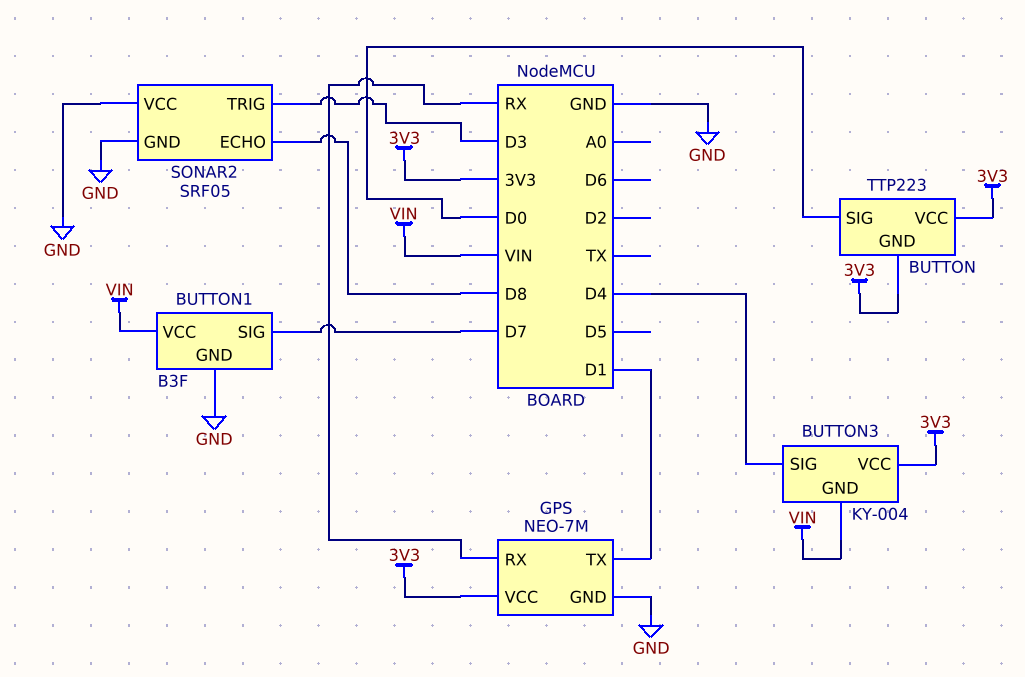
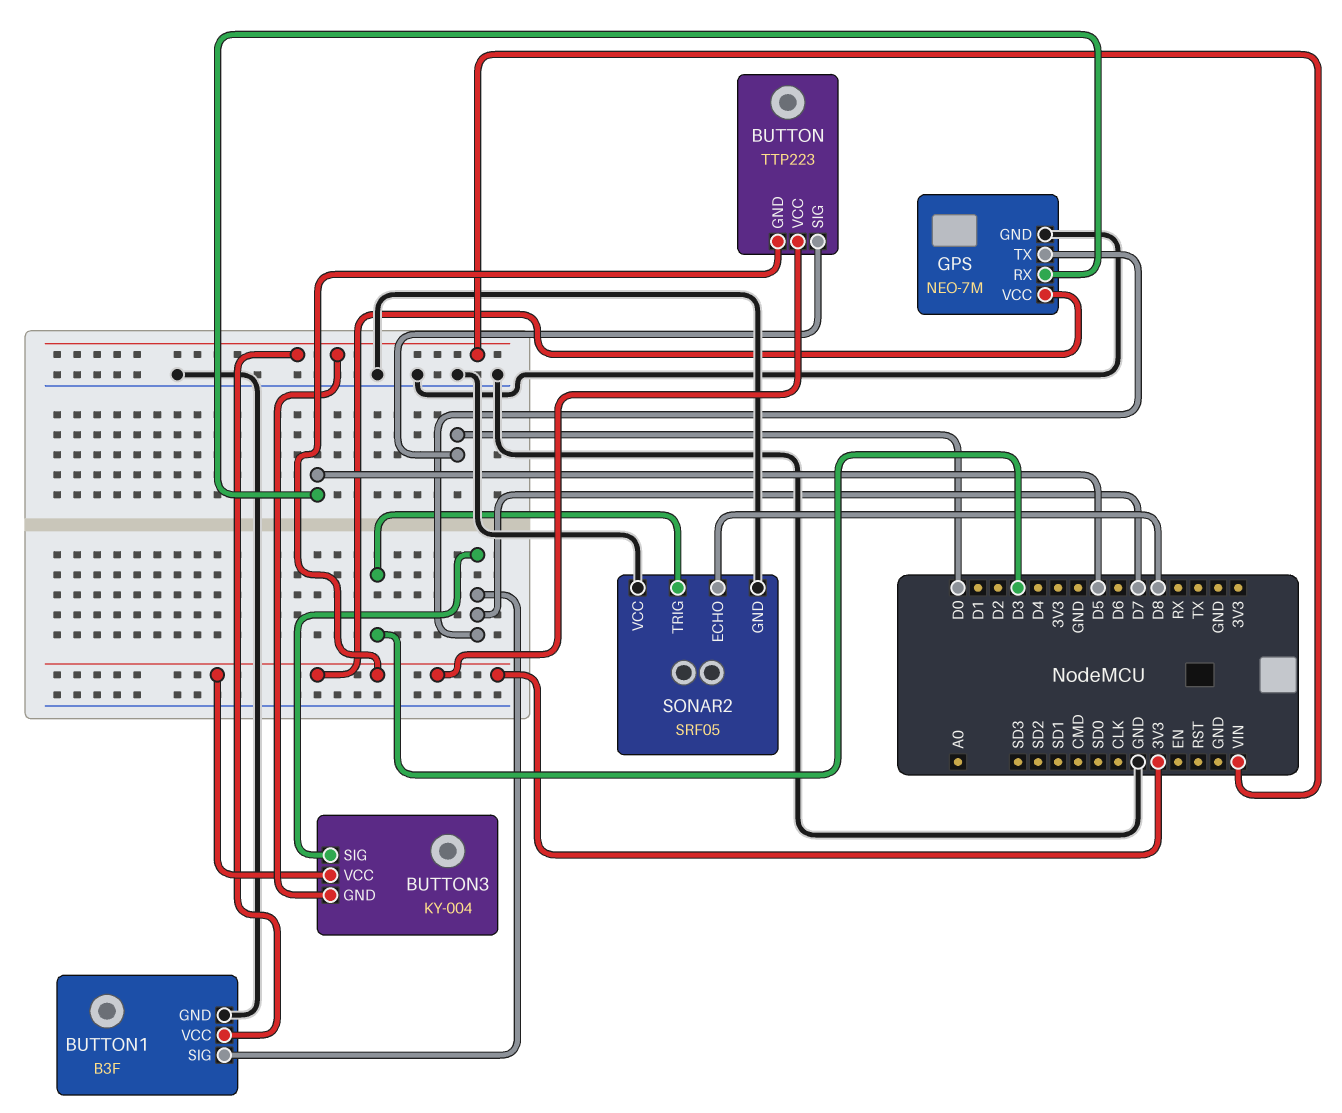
BUTTON3 pin SIG: D4 -> D7
GPS pin RX: RX -> D5
GPS pin TX: D1 -> D7

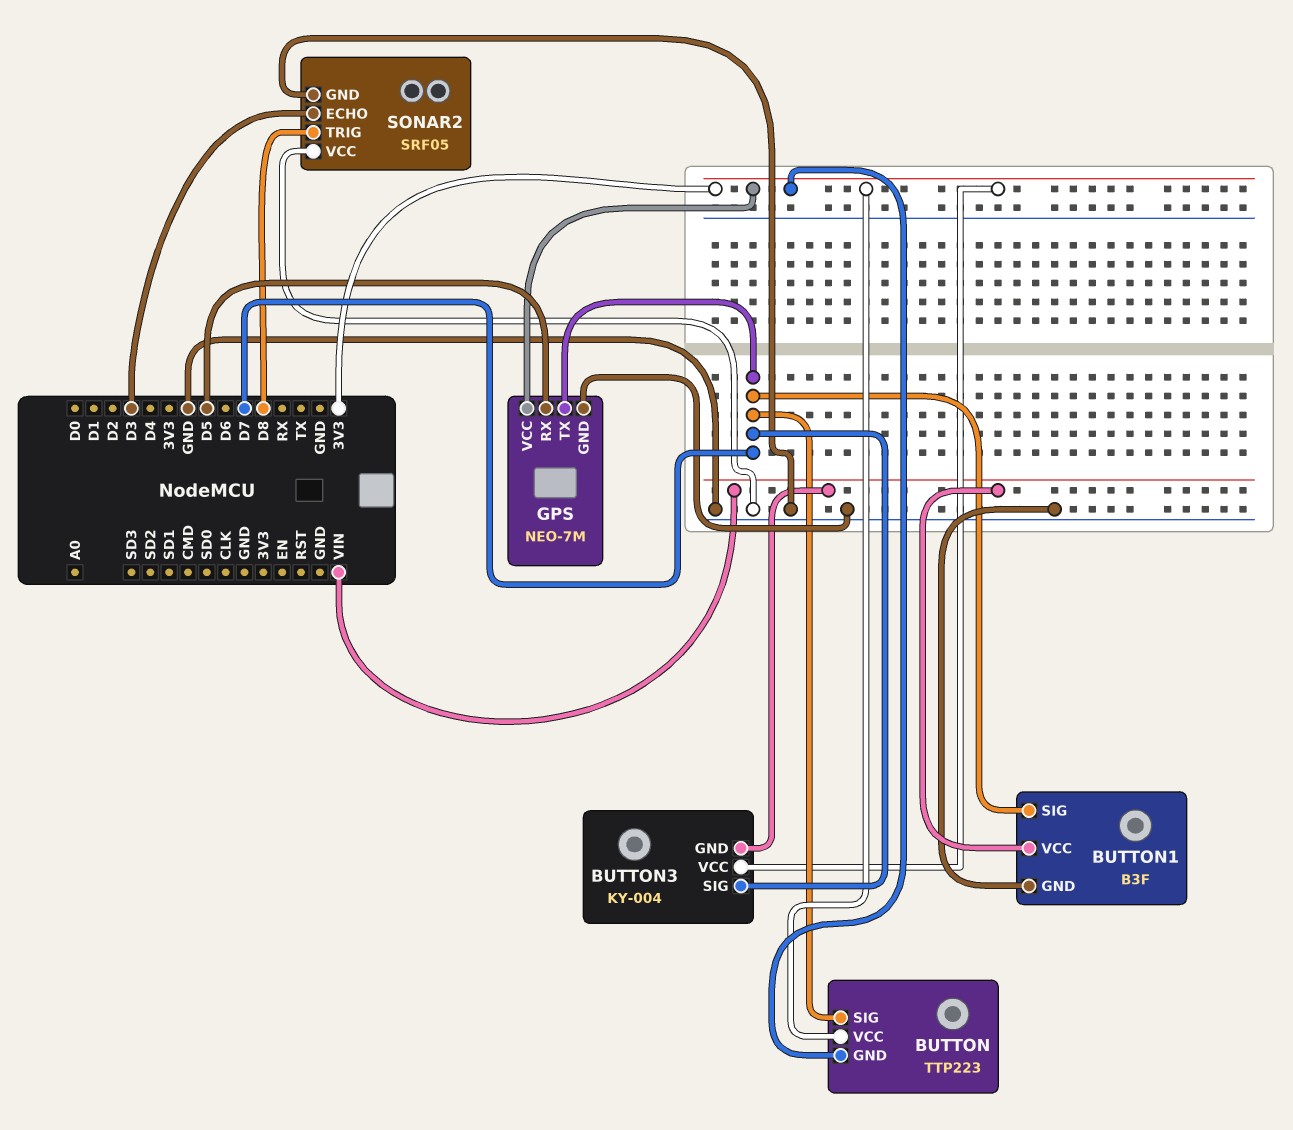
BUTTON pin SIG: D0 -> D7
SONAR2 pin ECHO: D8 -> D3
SONAR2 pin TRIG: D3 -> D8

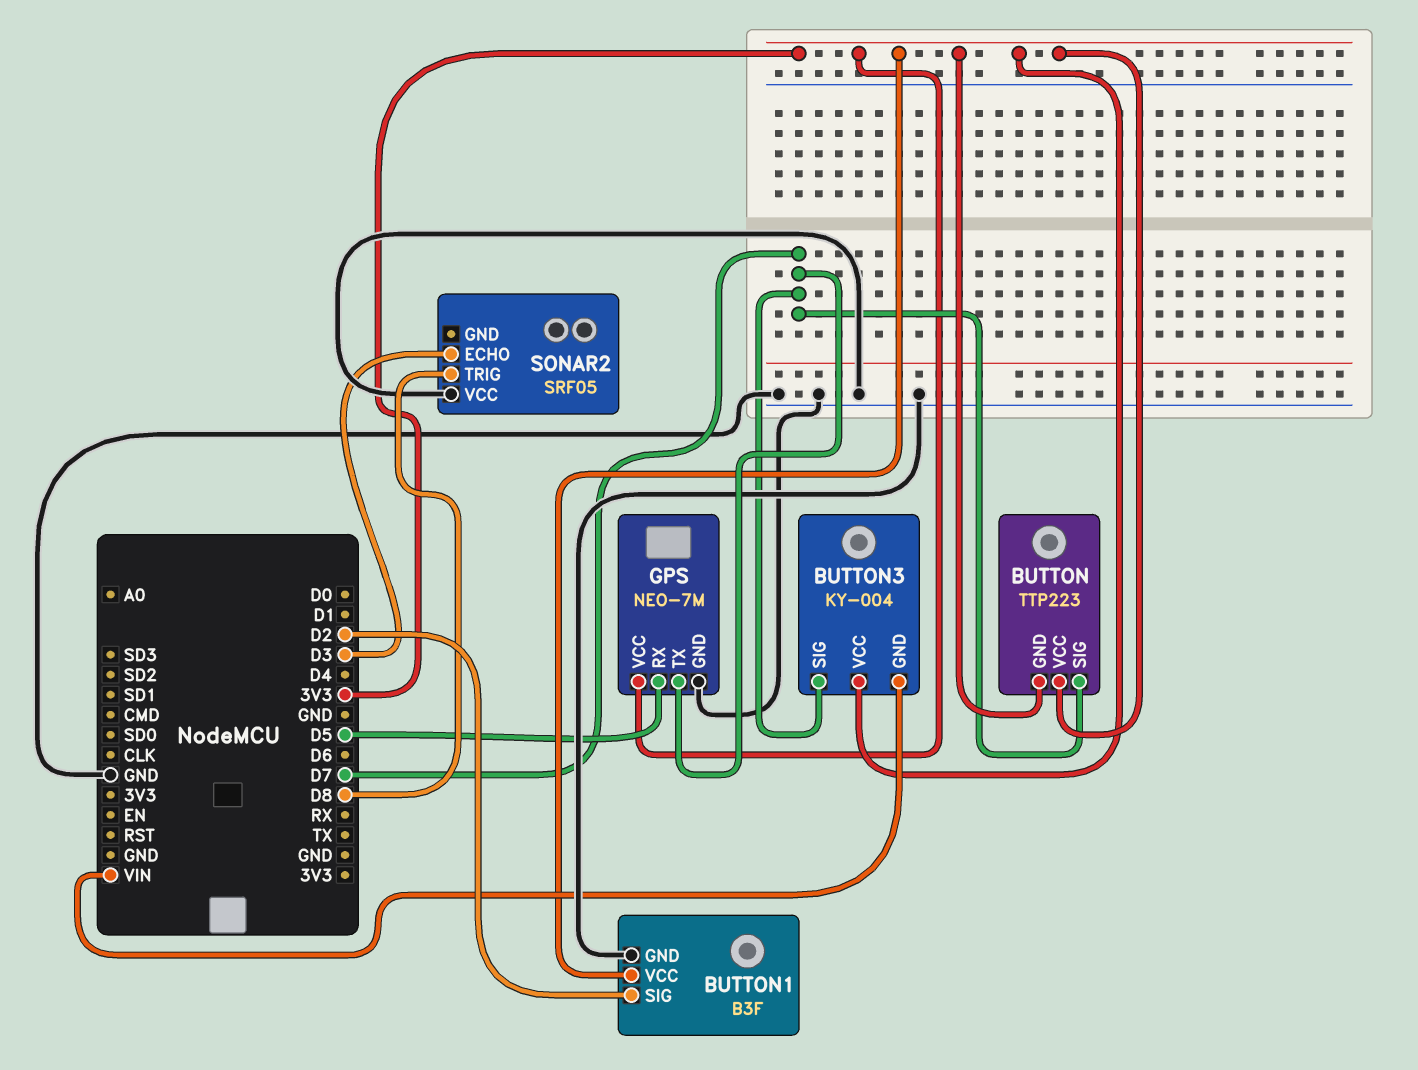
BUTTON1 pin SIG: D7 -> D2
BUTTON1 pin VCC: VIN -> 3V3
SONAR2 pin GND: GND -> none

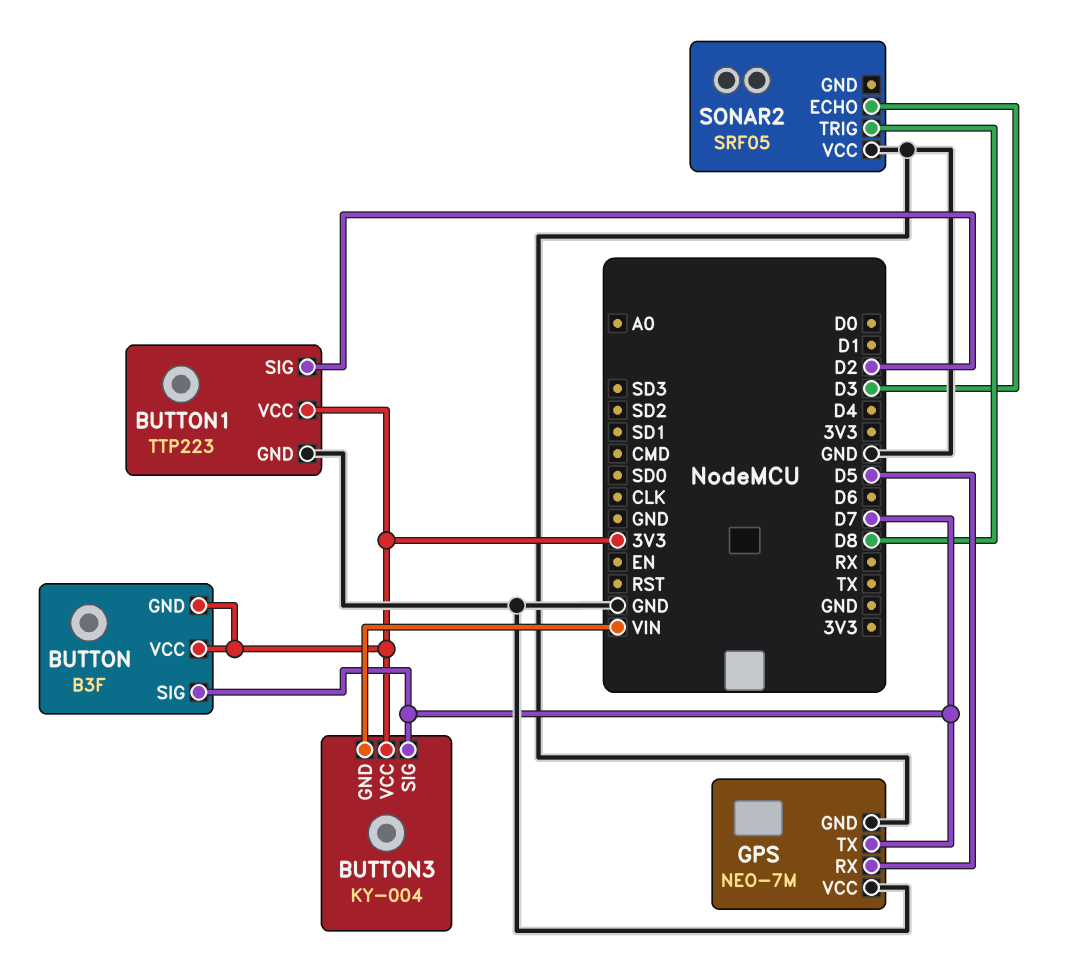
BUTTON: TTP223 -> B3F
BUTTON1: B3F -> TTP223
GPS pin VCC: 3V3 -> GND

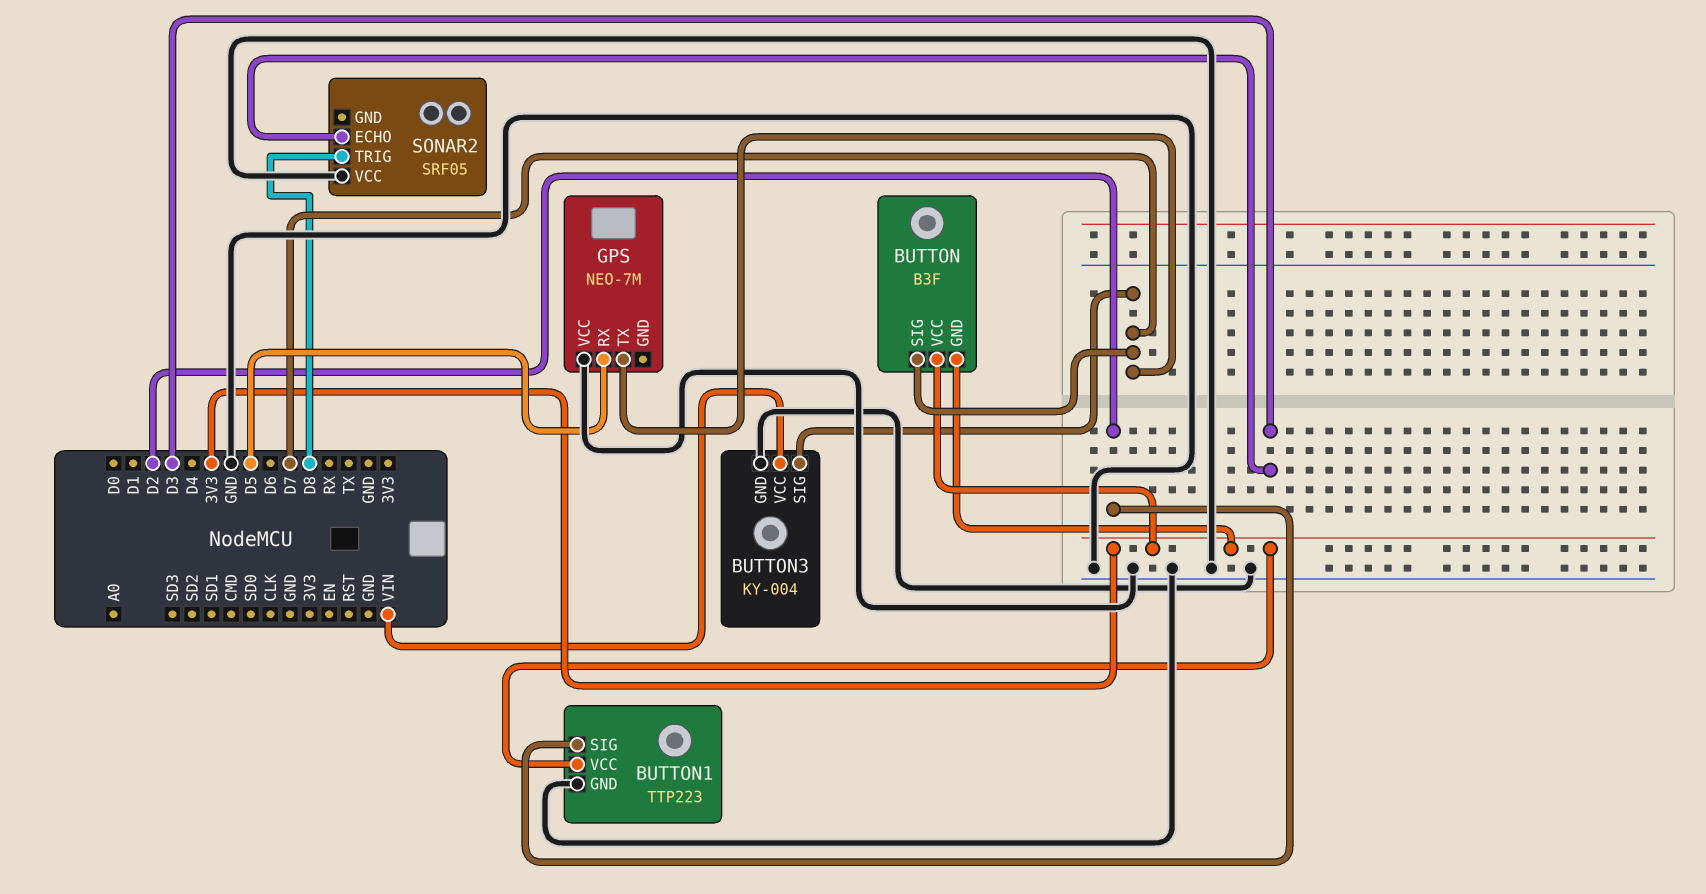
BUTTON3 pin GND: VIN -> GND
BUTTON3 pin VCC: 3V3 -> VIN
GPS pin GND: GND -> none

